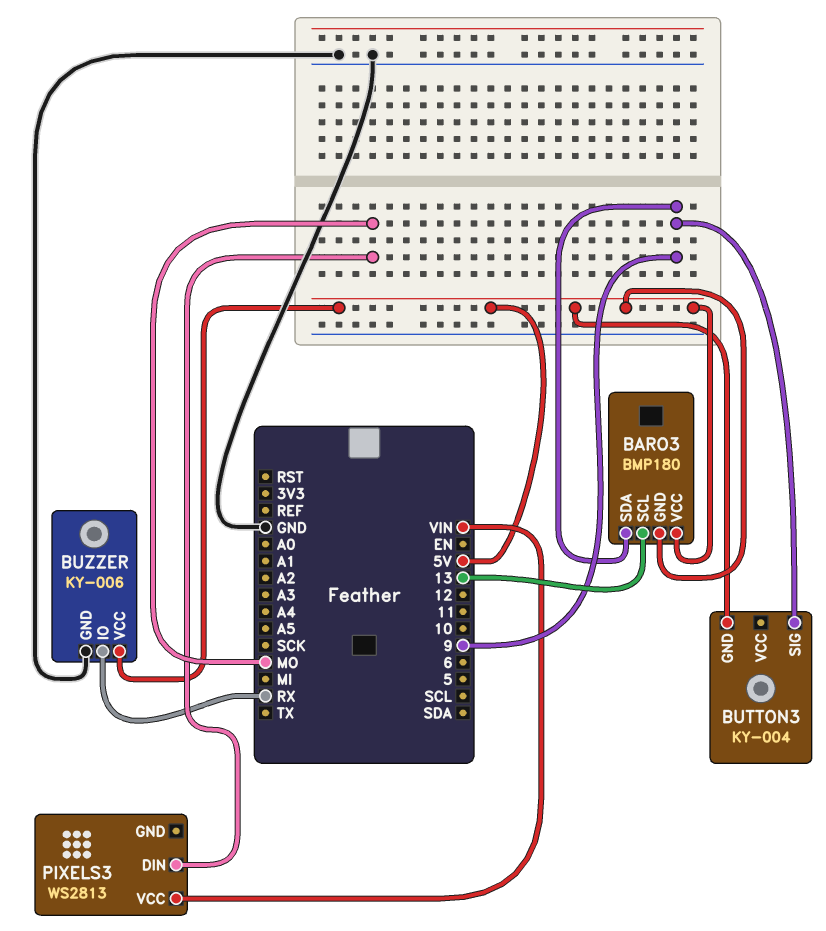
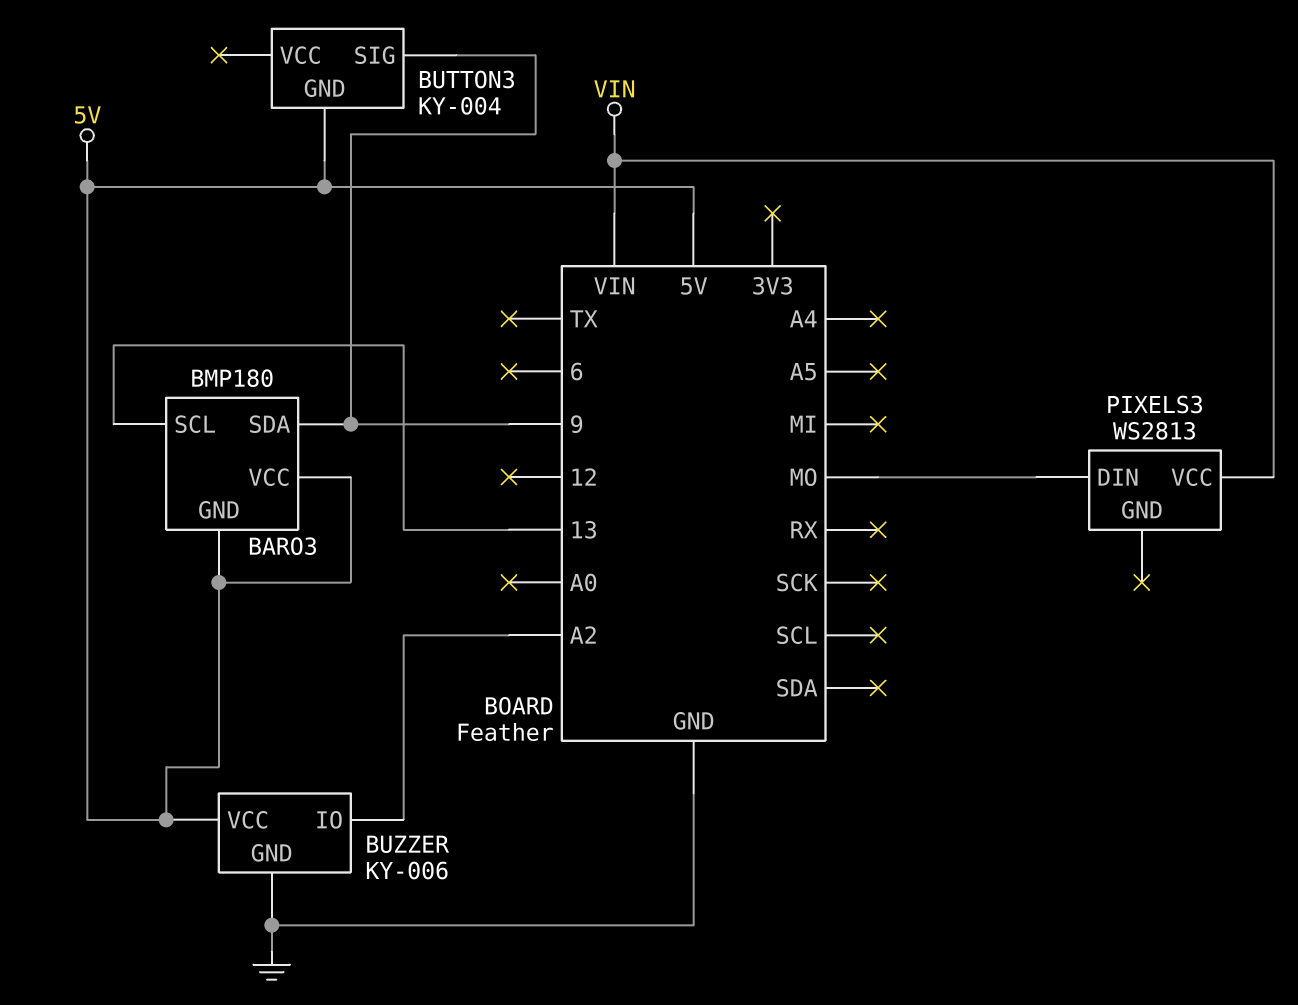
BUZZER pin IO: RX -> A2

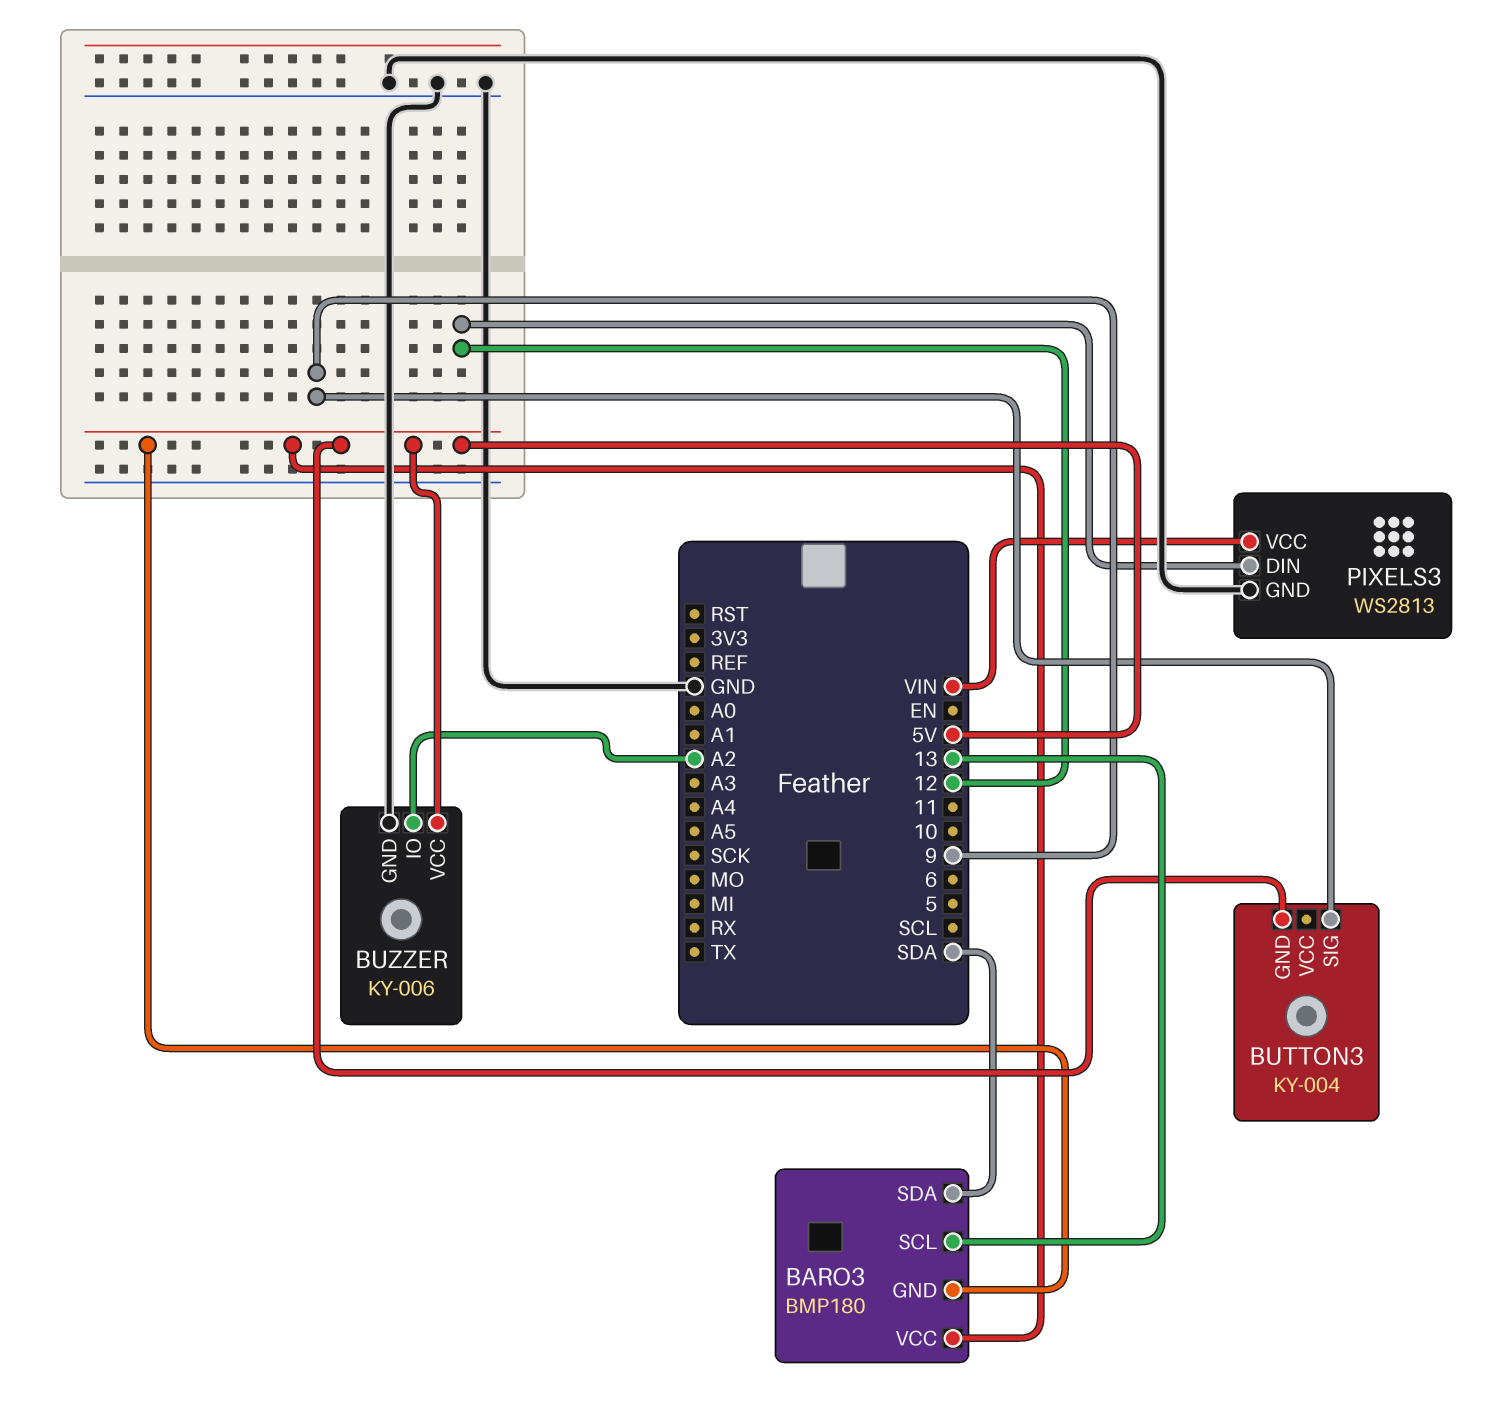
BARO3 pin SDA: 9 -> SDA
PIXELS3 pin DIN: MO -> 12
PIXELS3 pin GND: none -> GND

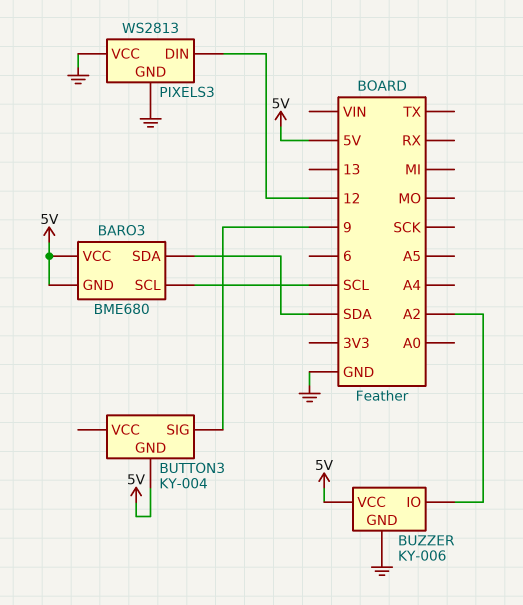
BARO3: BMP180 -> BME680
BARO3 pin SCL: 13 -> SCL
PIXELS3 pin VCC: VIN -> GND

